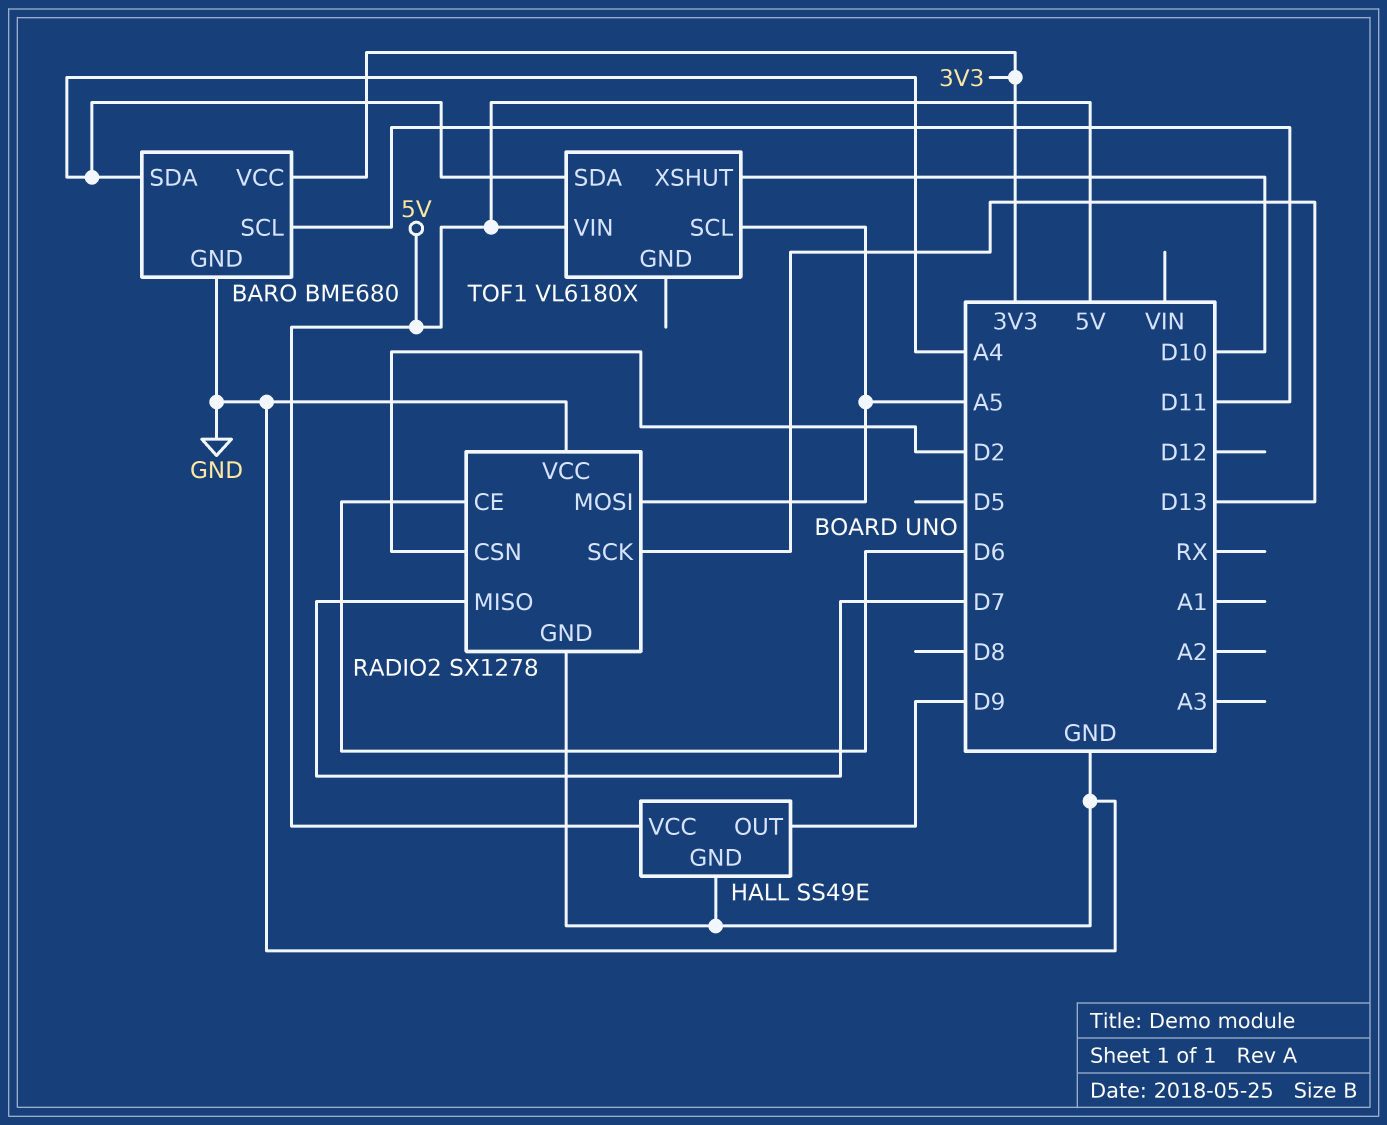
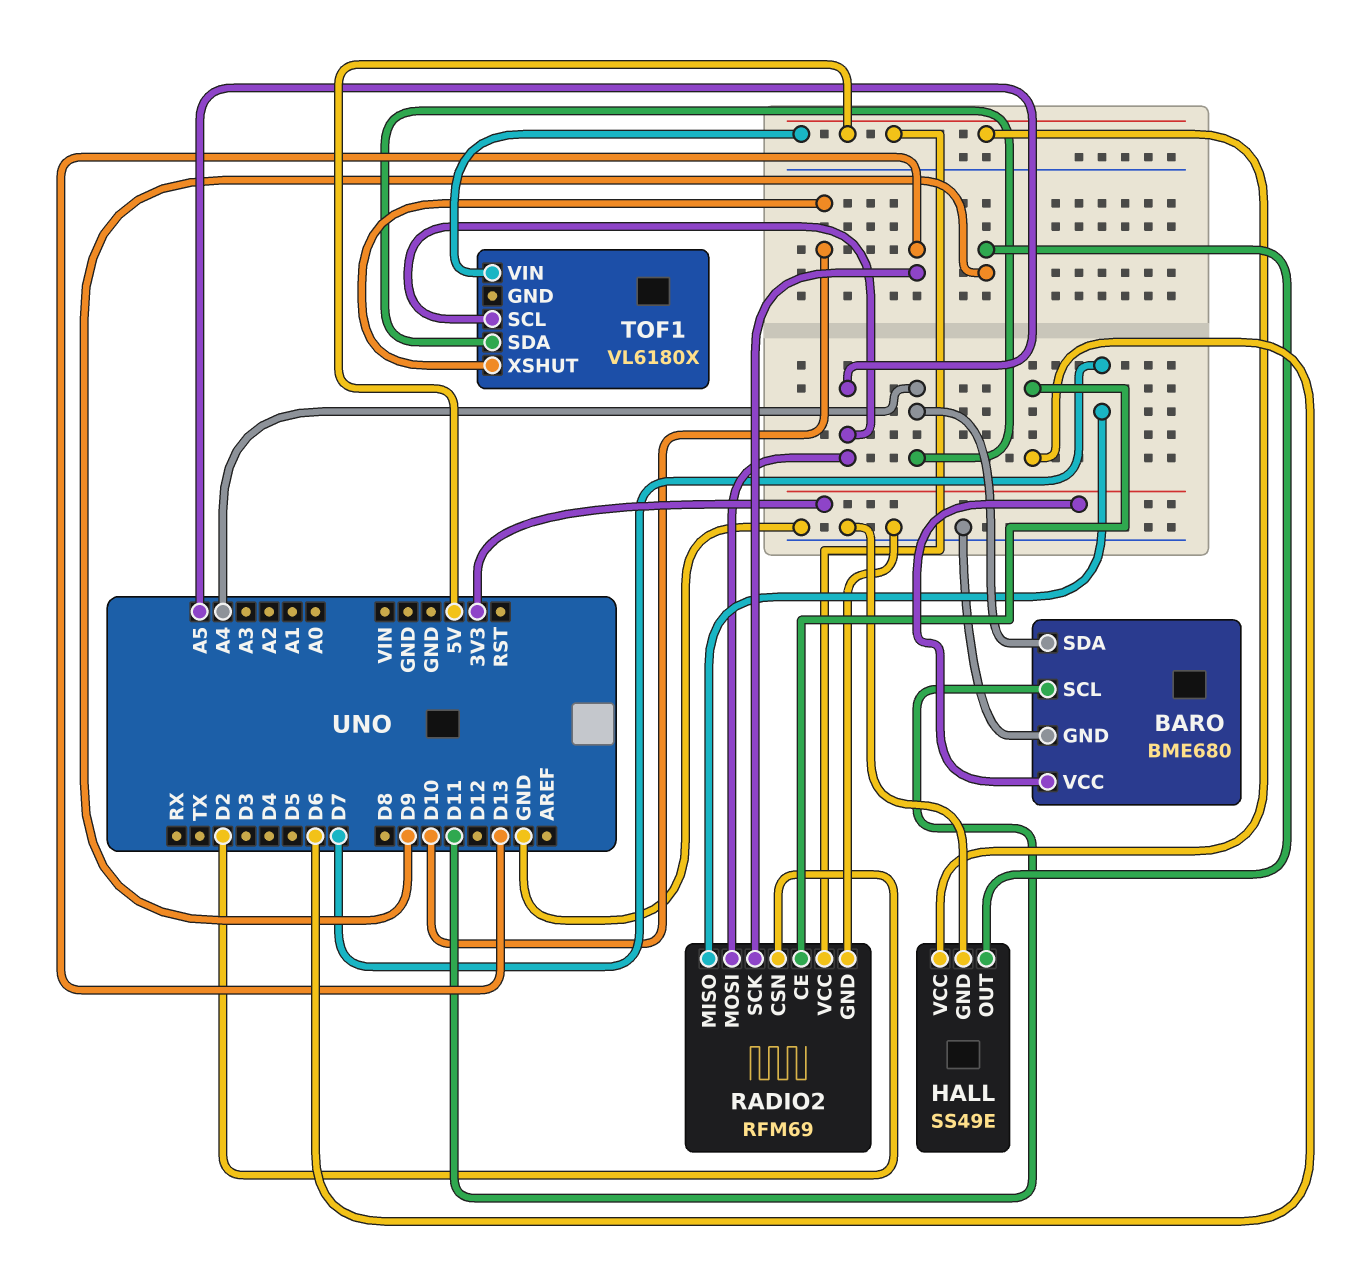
RADIO2: SX1278 -> RFM69
RADIO2 pin VCC: GND -> 5V

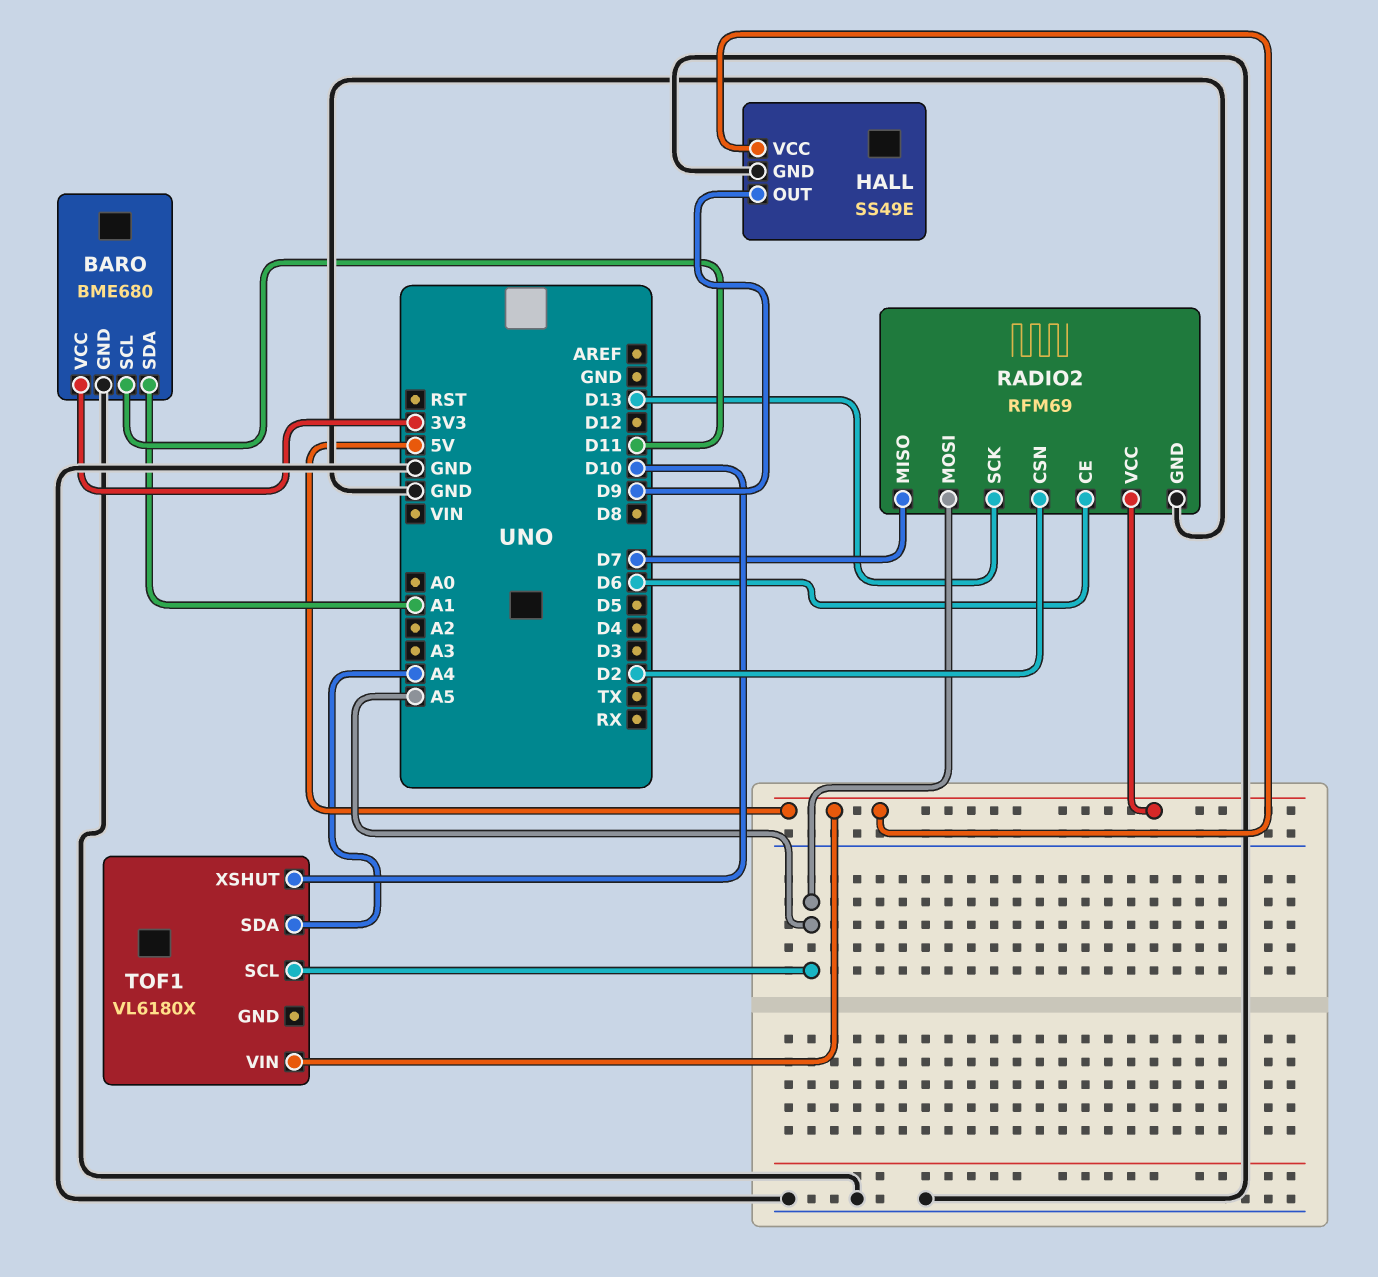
BARO pin SDA: A4 -> A1

